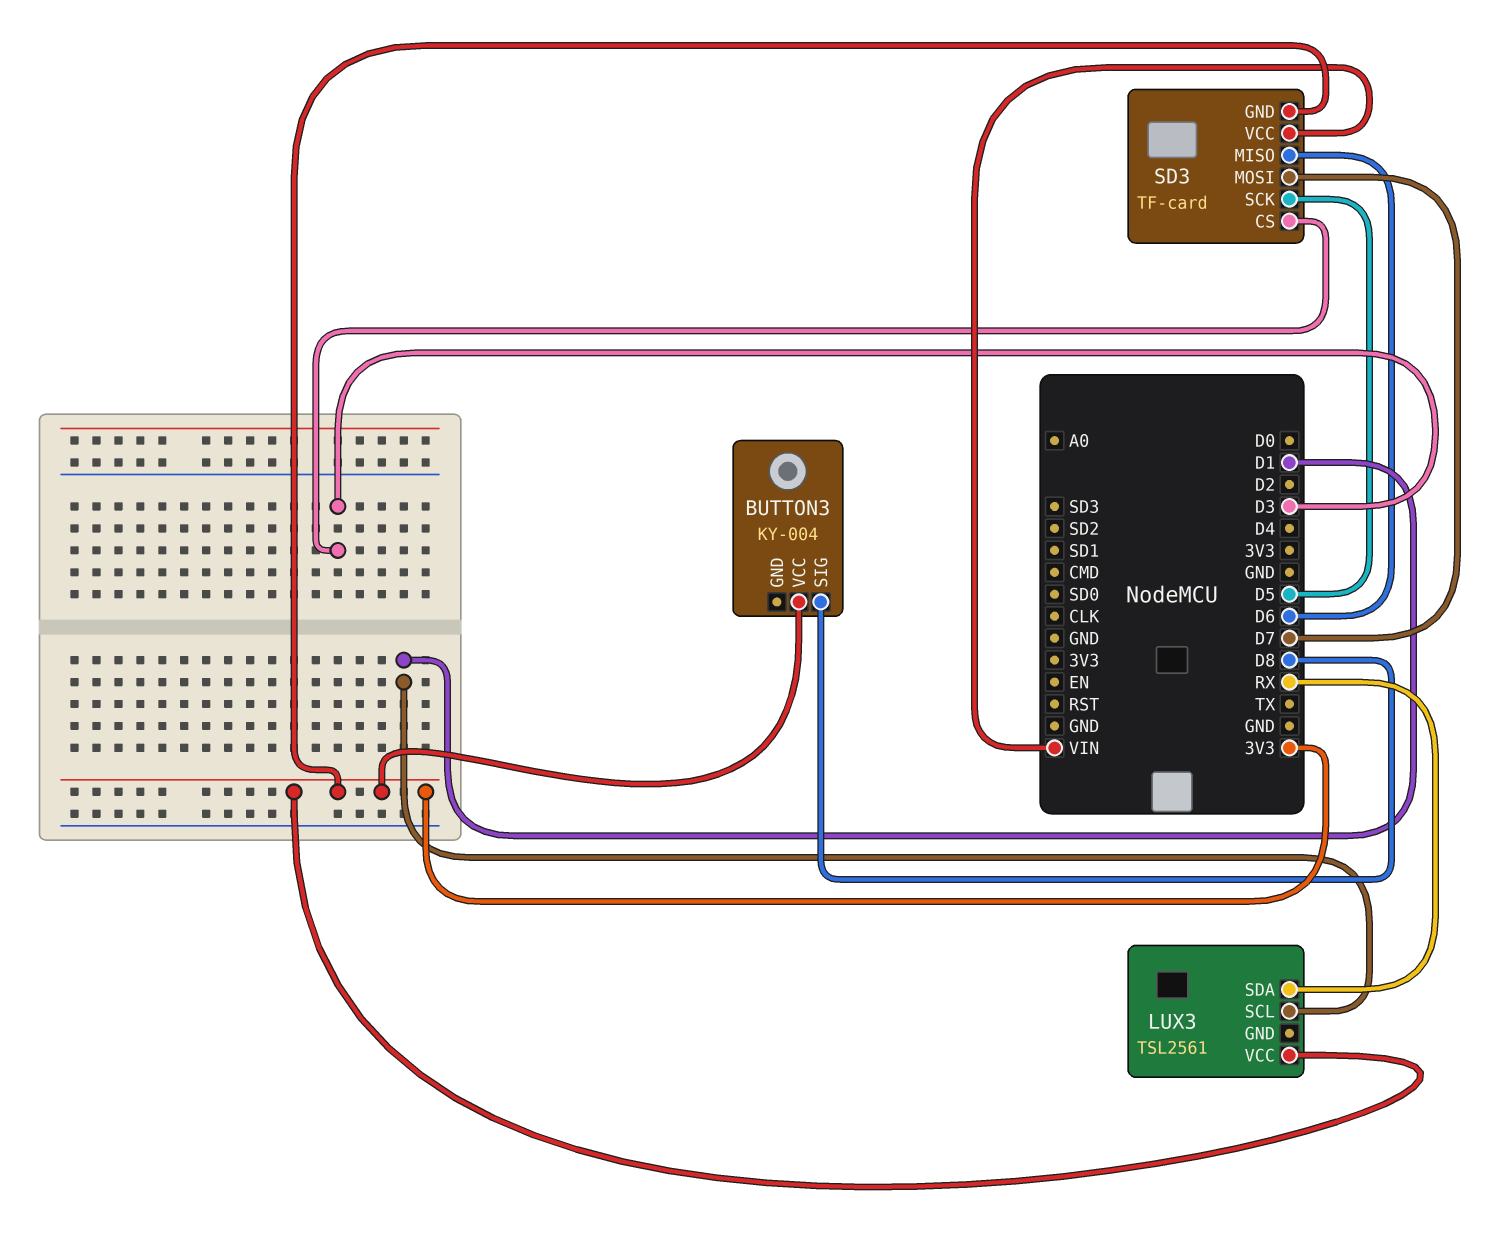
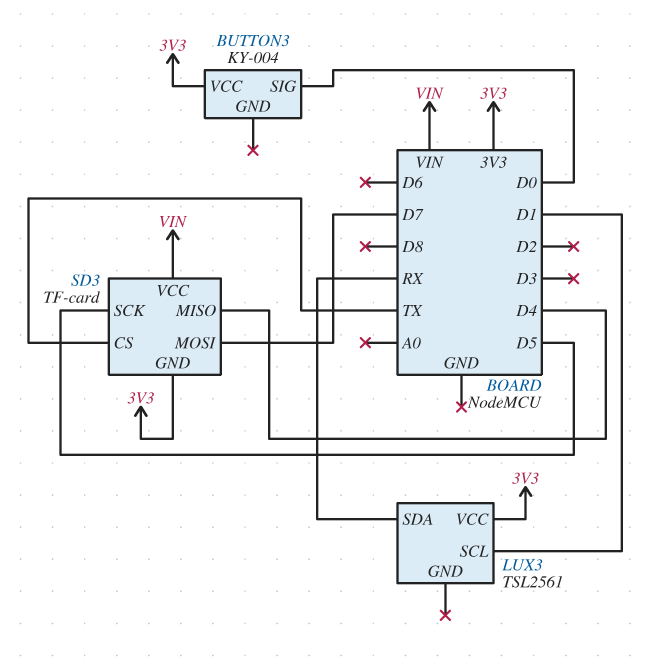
BUTTON3 pin SIG: D8 -> D0
SD3 pin CS: D3 -> TX
SD3 pin MISO: D6 -> D4

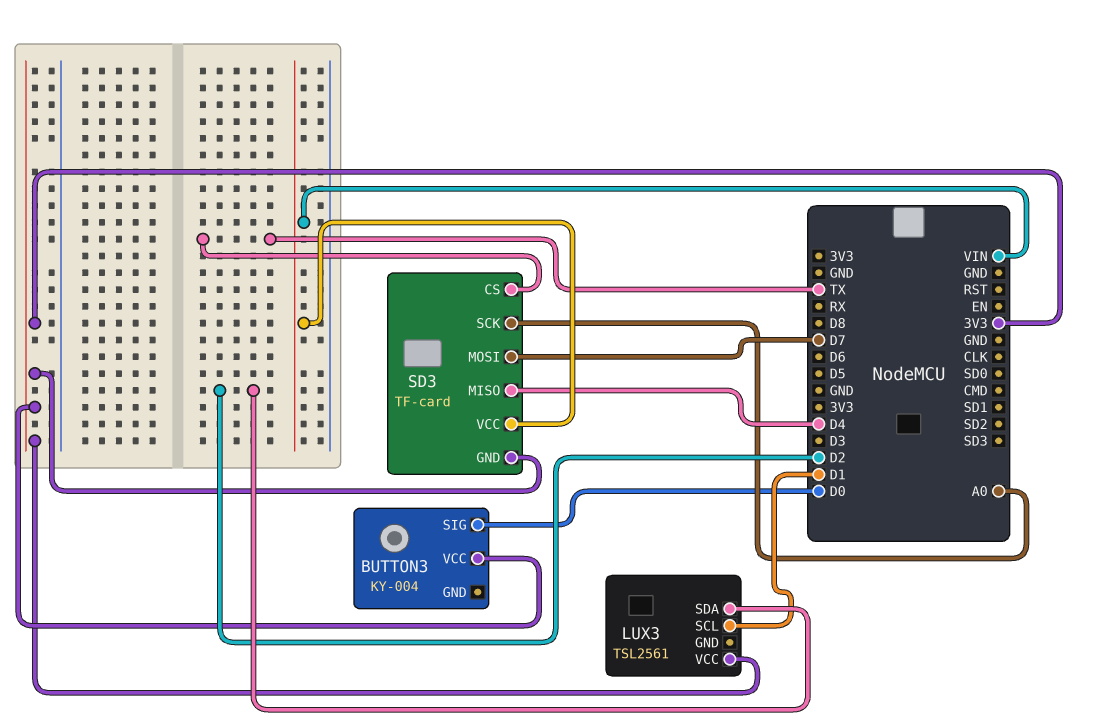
LUX3 pin SDA: RX -> D2
SD3 pin SCK: D5 -> A0

